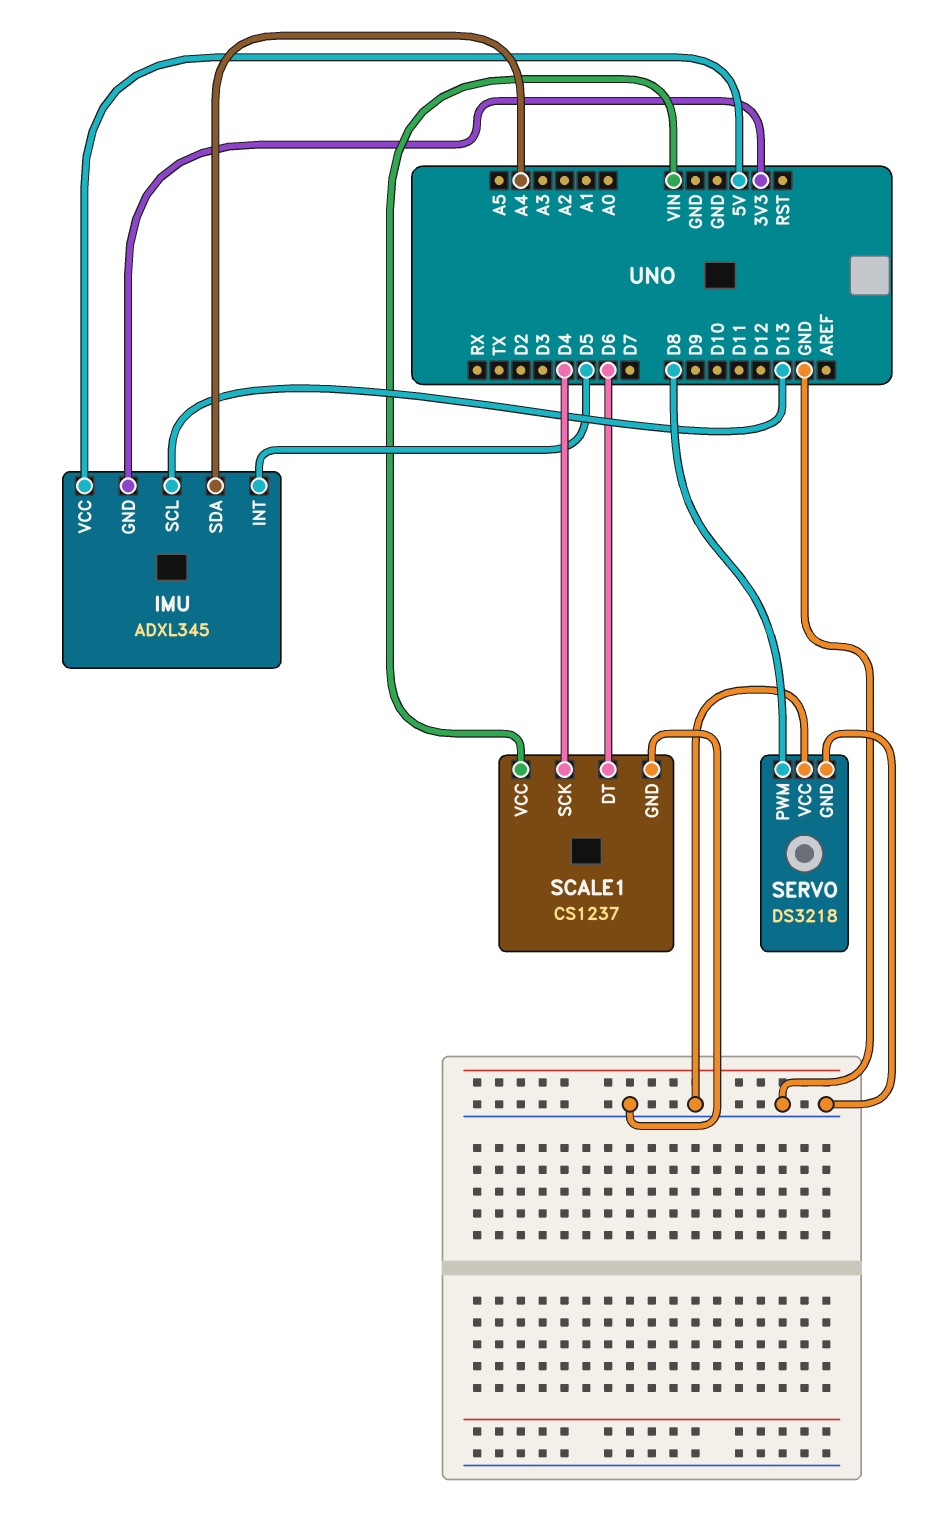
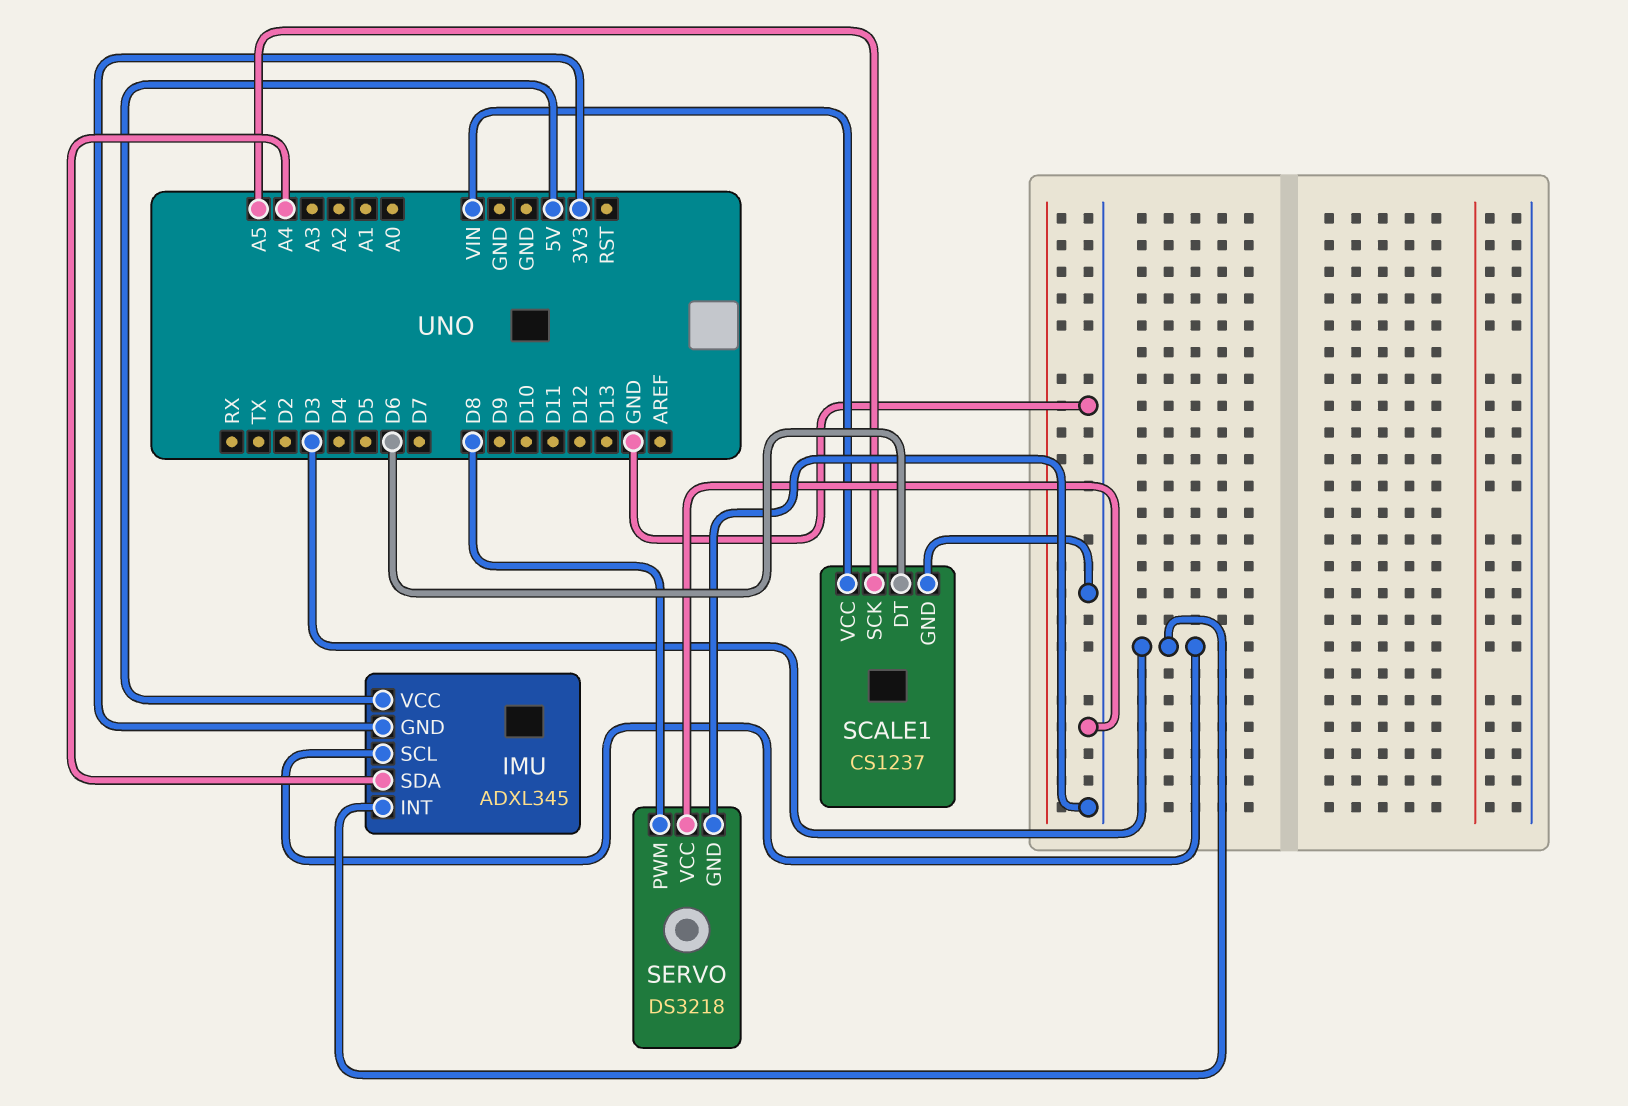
IMU pin INT: D5 -> D3
IMU pin SCL: D13 -> D3
SCALE1 pin SCK: D4 -> A5

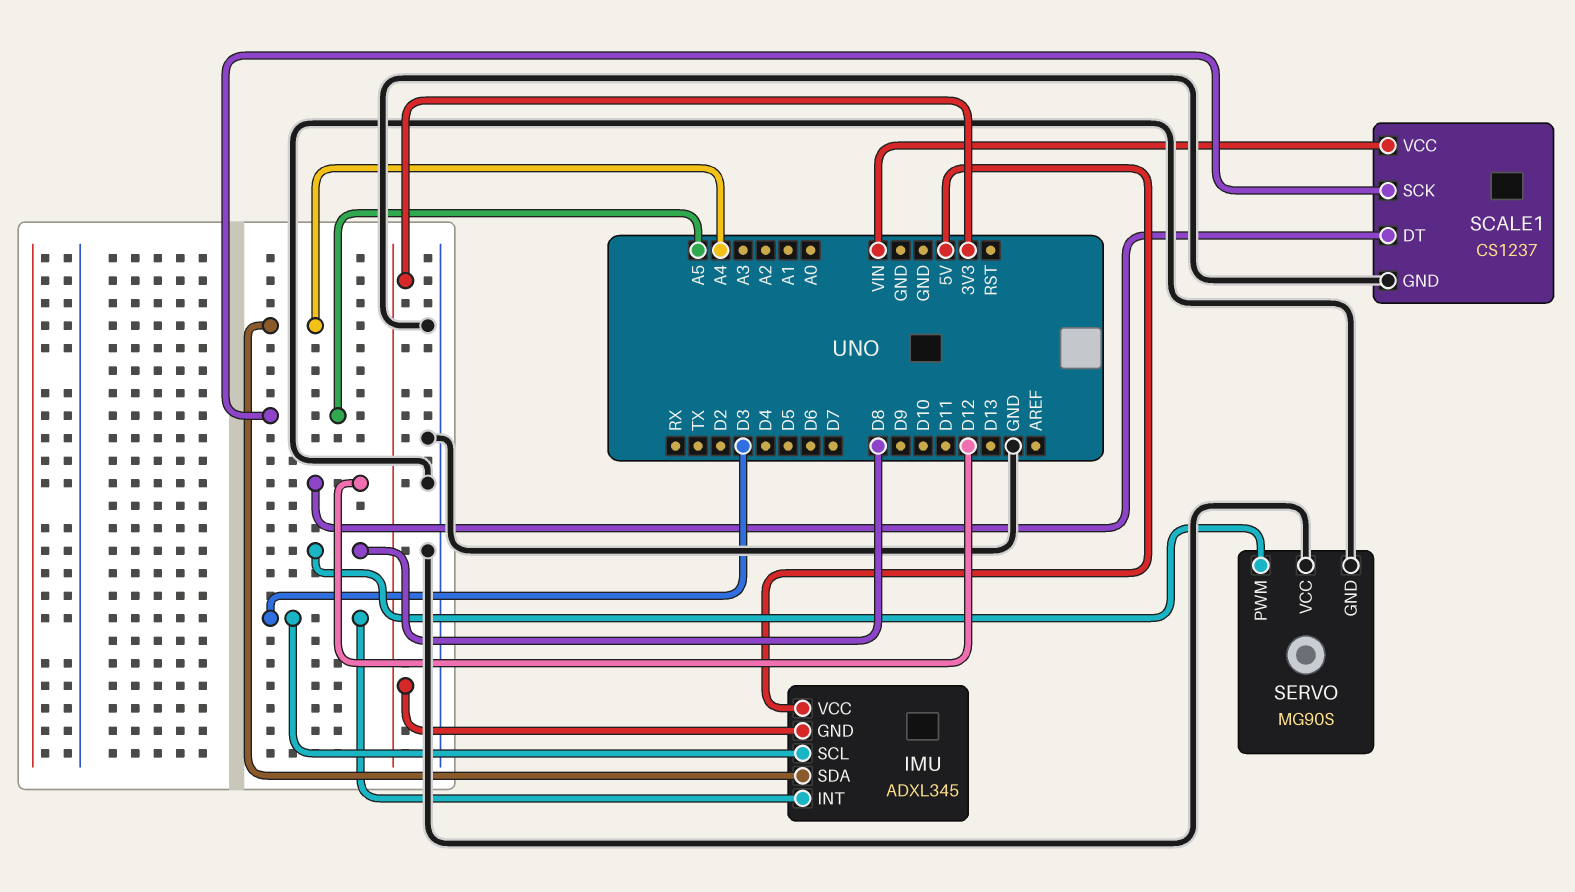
SCALE1 pin DT: D6 -> D12
SERVO: DS3218 -> MG90S

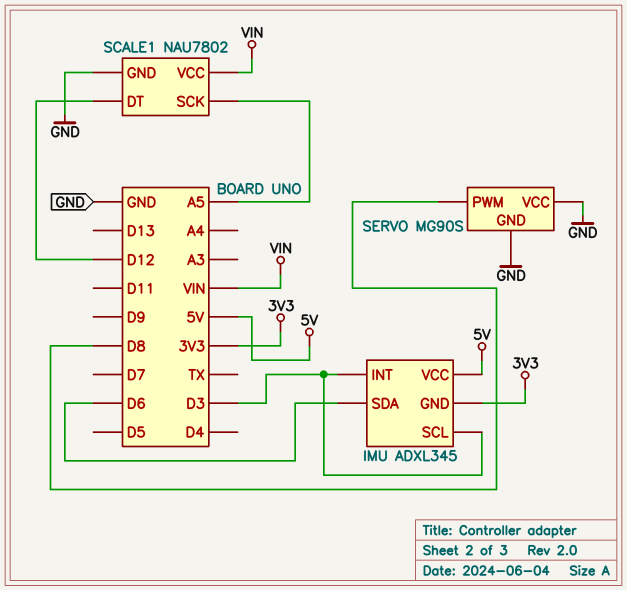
IMU pin SDA: A4 -> D6
SCALE1: CS1237 -> NAU7802

